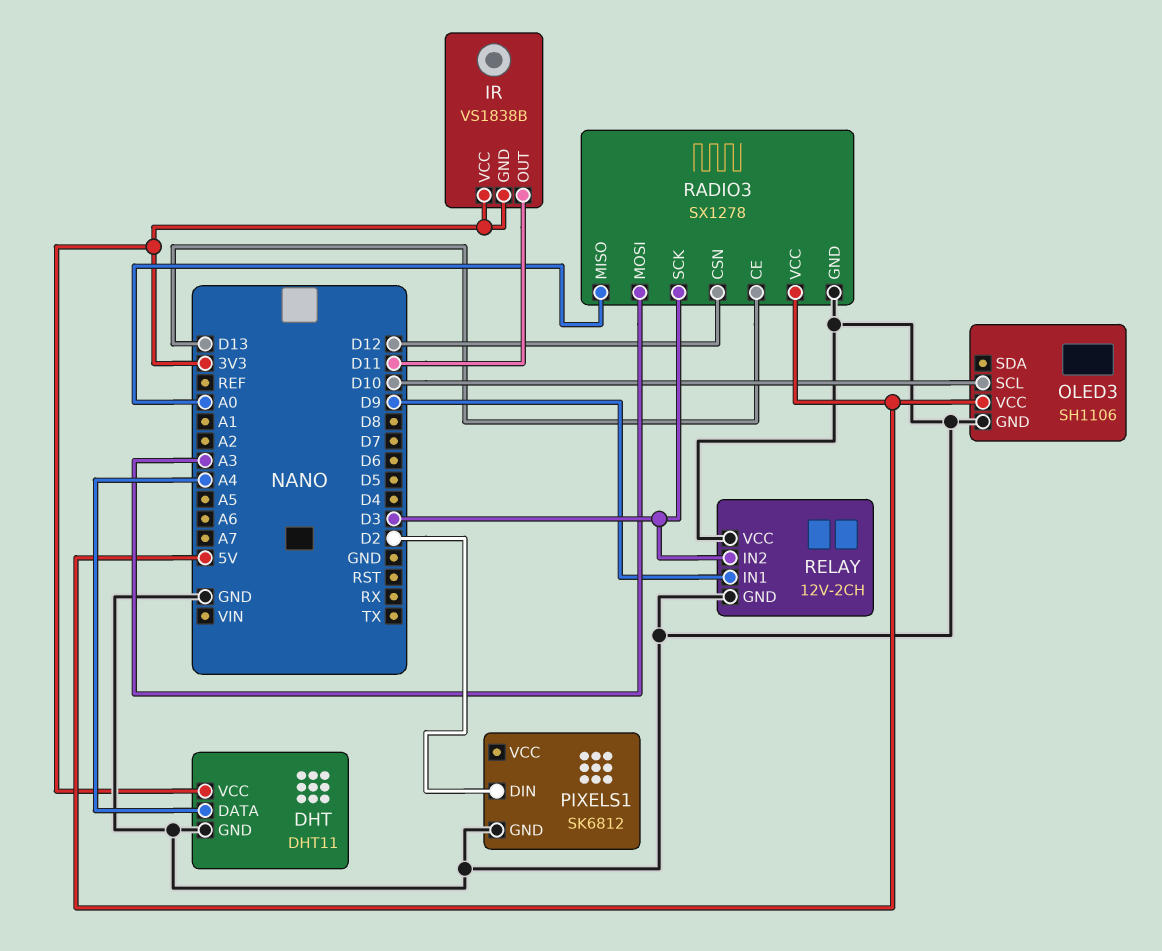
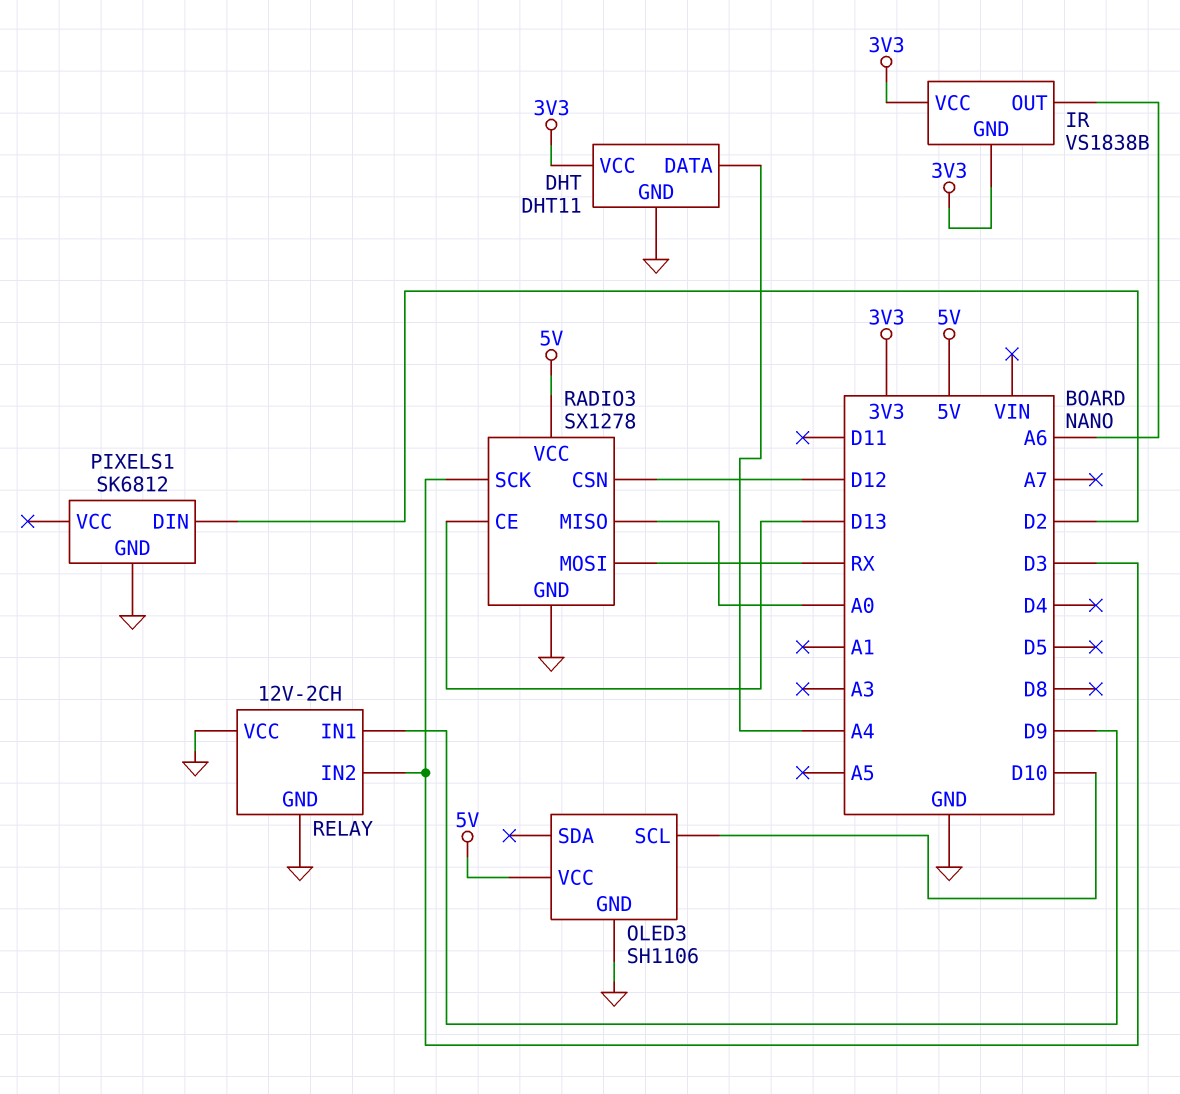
IR pin OUT: D11 -> A6
RADIO3 pin MOSI: A3 -> RX

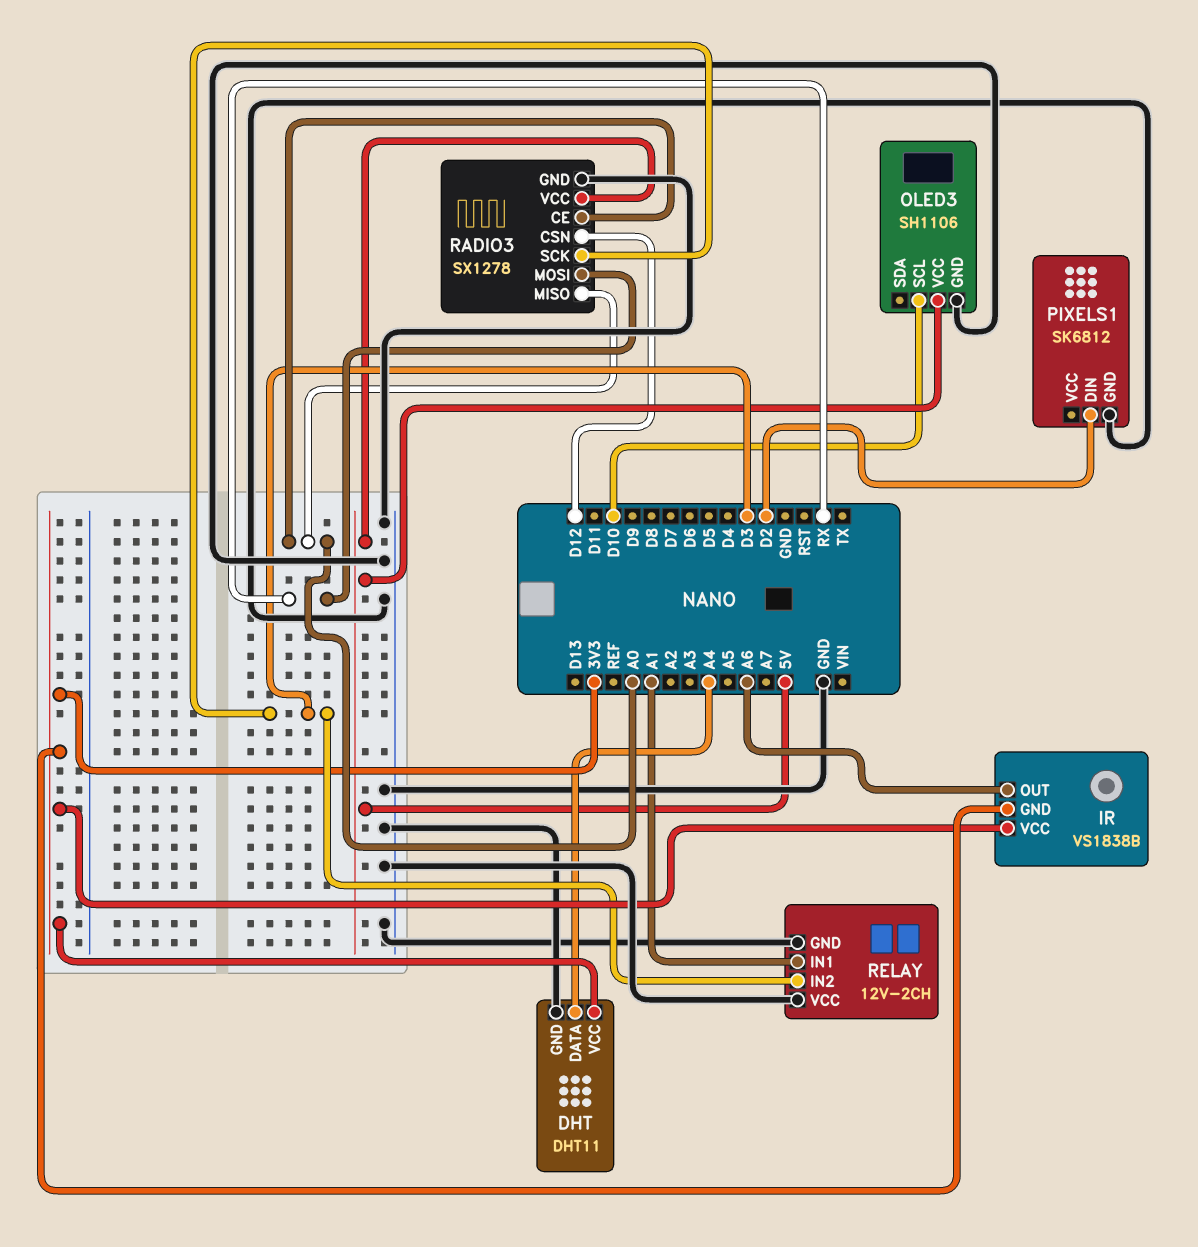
RADIO3 pin CE: D13 -> A0
RELAY pin IN1: D9 -> A1

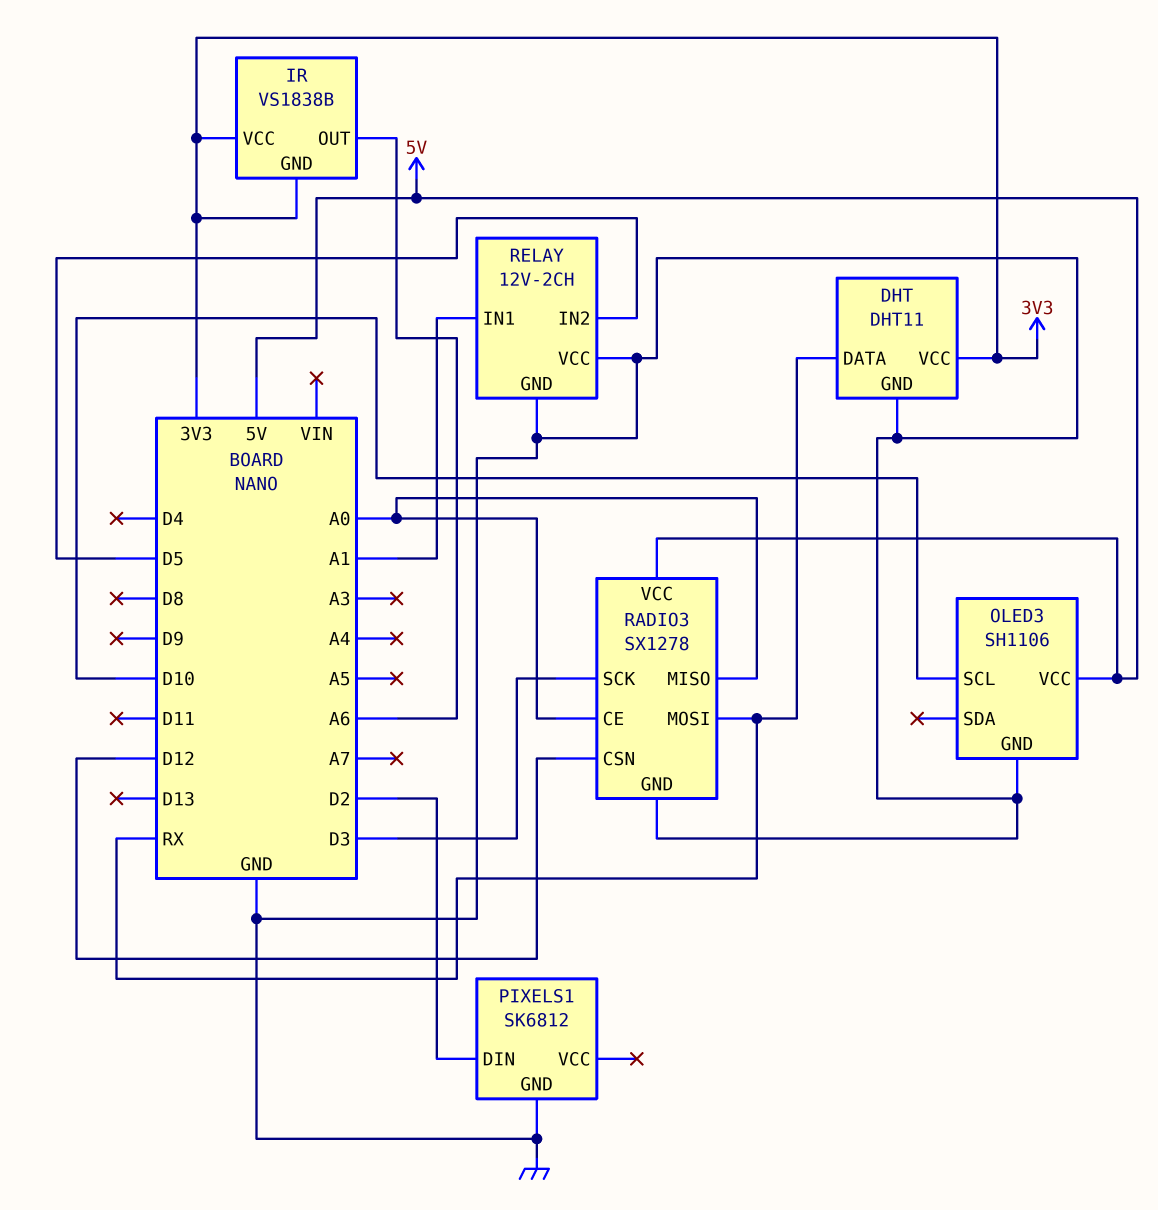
DHT pin DATA: A4 -> RX
RELAY pin IN2: D3 -> D5

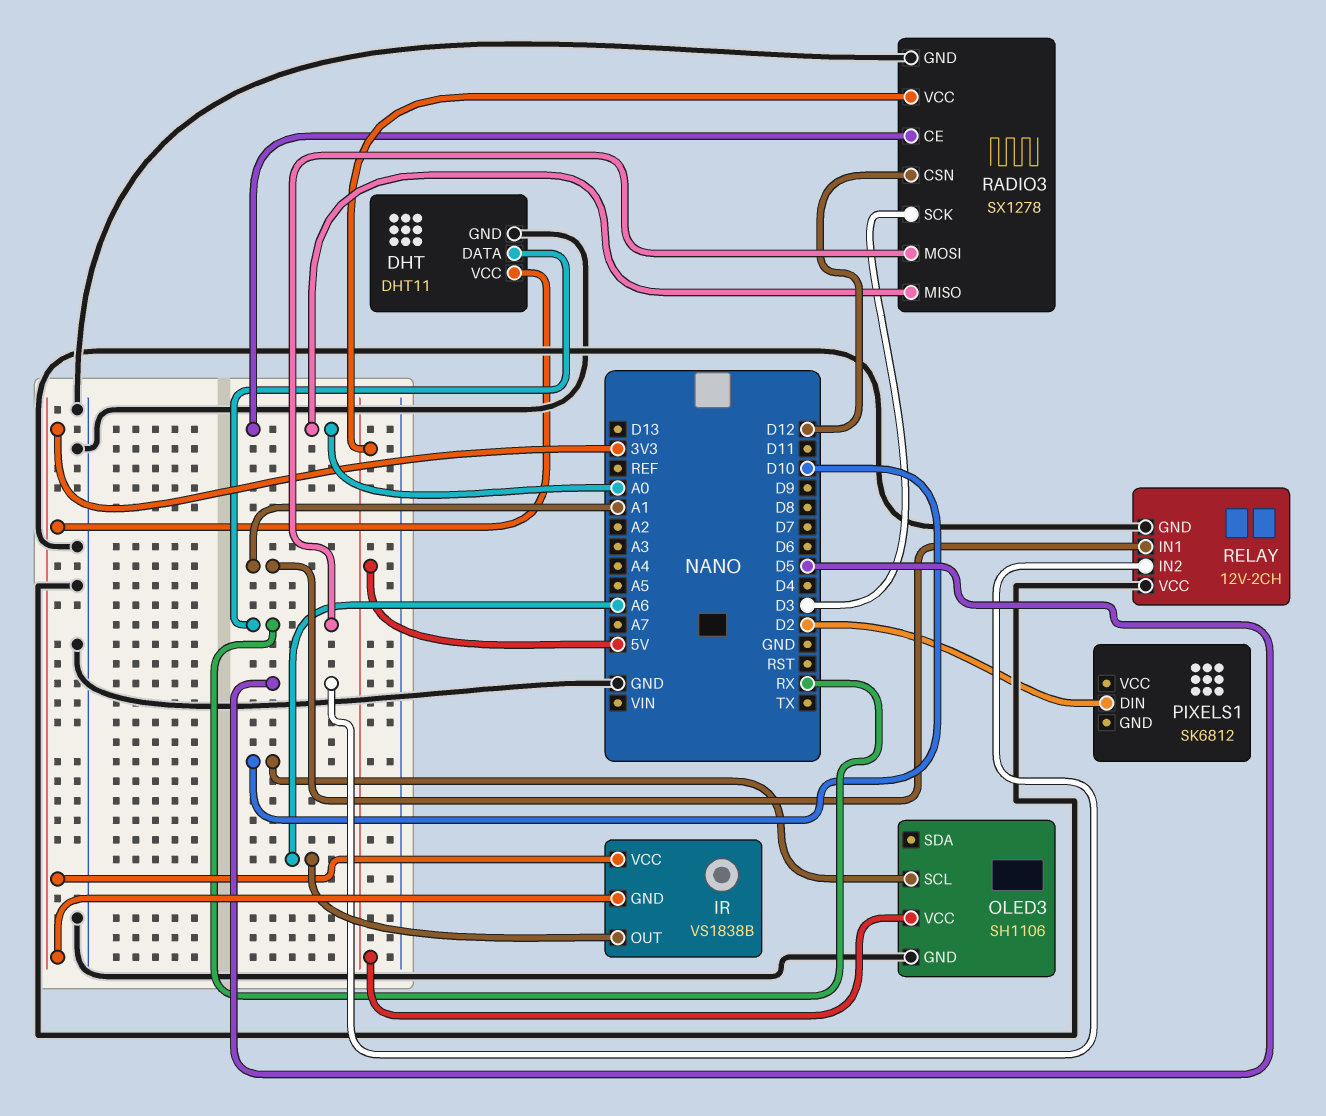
PIXELS1 pin GND: GND -> none

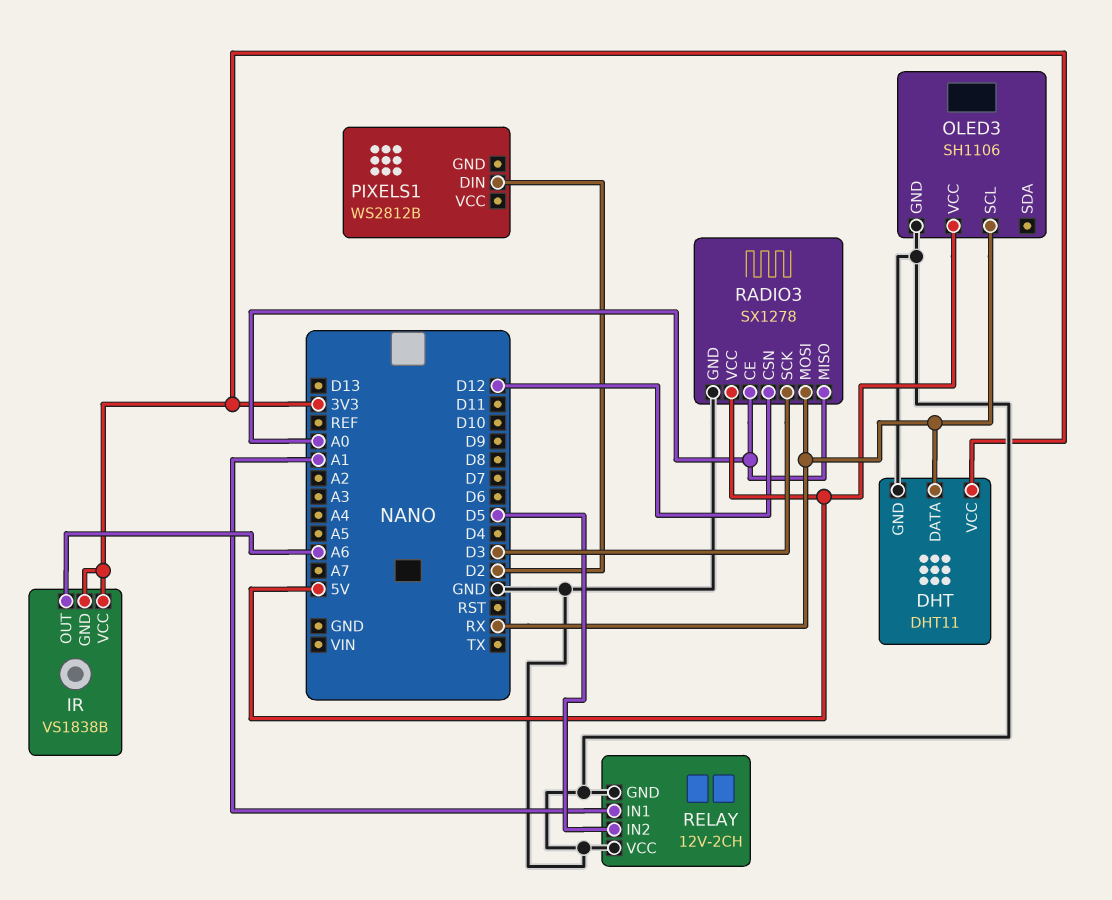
OLED3 pin SCL: D10 -> RX
PIXELS1: SK6812 -> WS2812B

